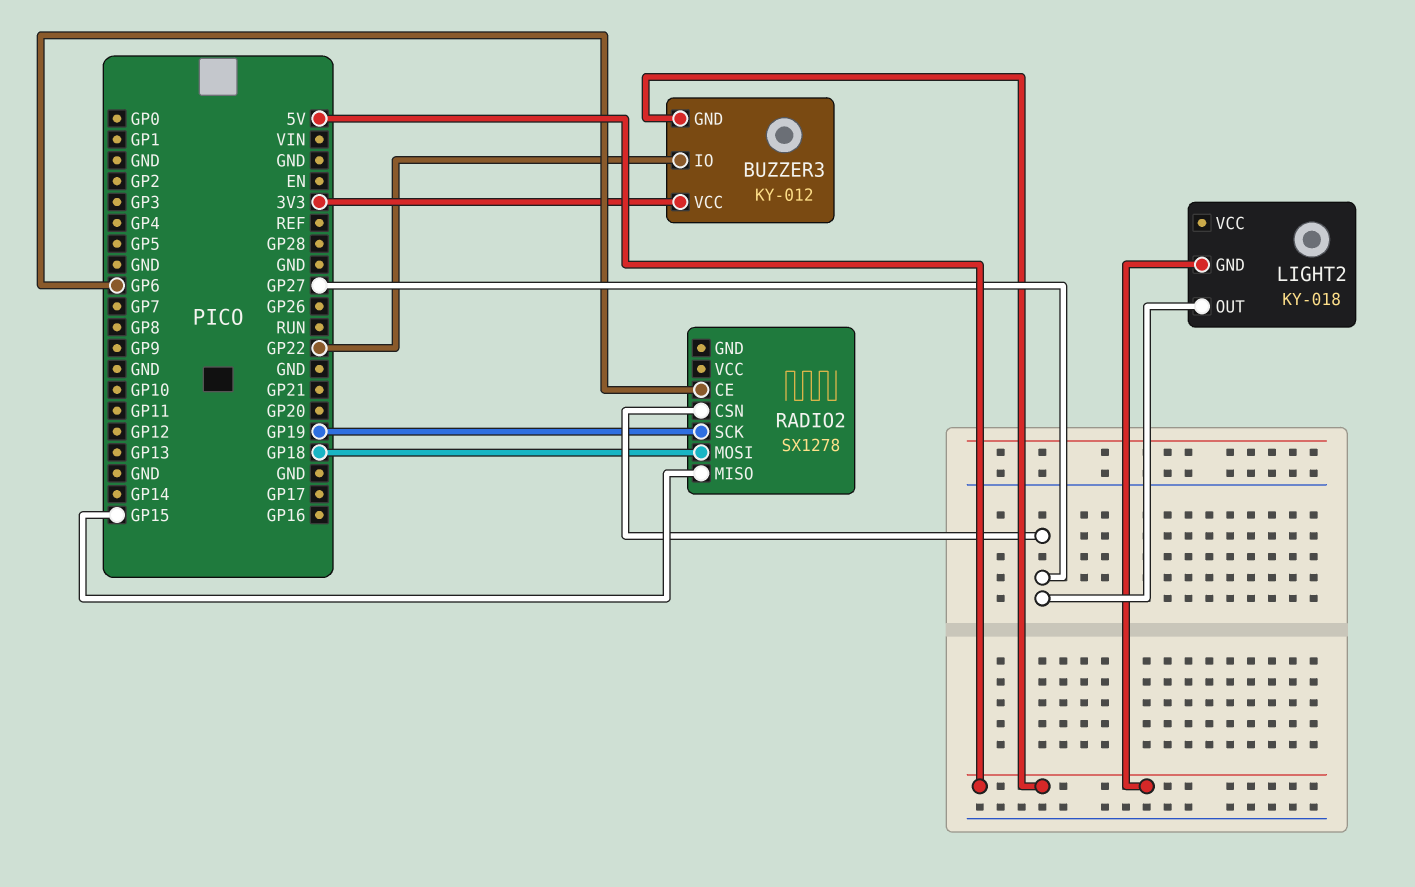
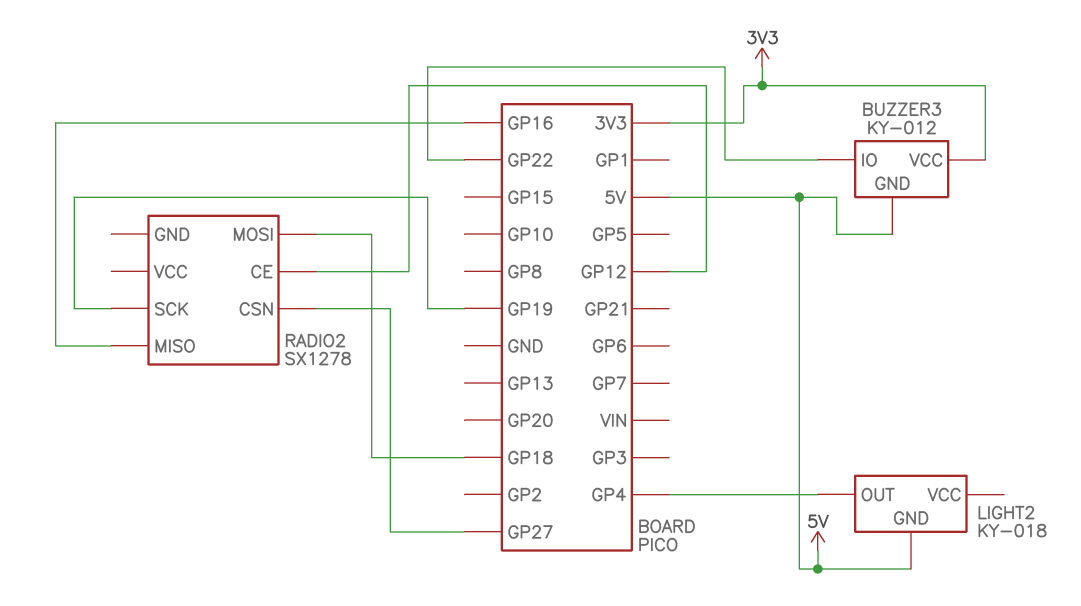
LIGHT2 pin OUT: GP27 -> GP4
RADIO2 pin CE: GP6 -> GP12
RADIO2 pin MISO: GP15 -> GP16

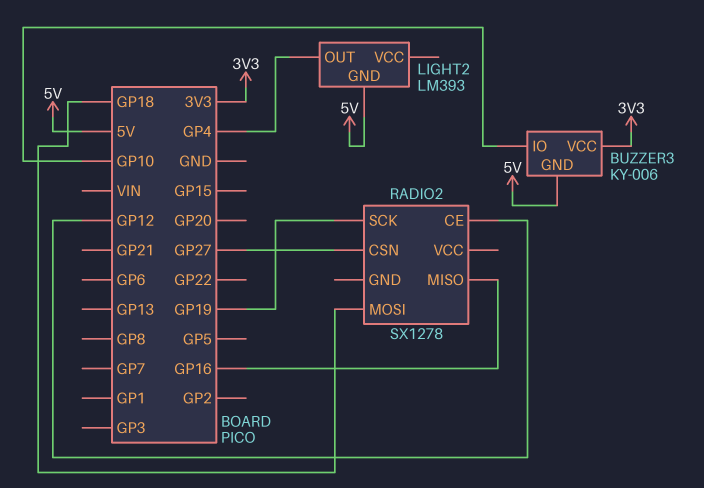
BUZZER3: KY-012 -> KY-006
BUZZER3 pin IO: GP22 -> GP10
LIGHT2: KY-018 -> LM393

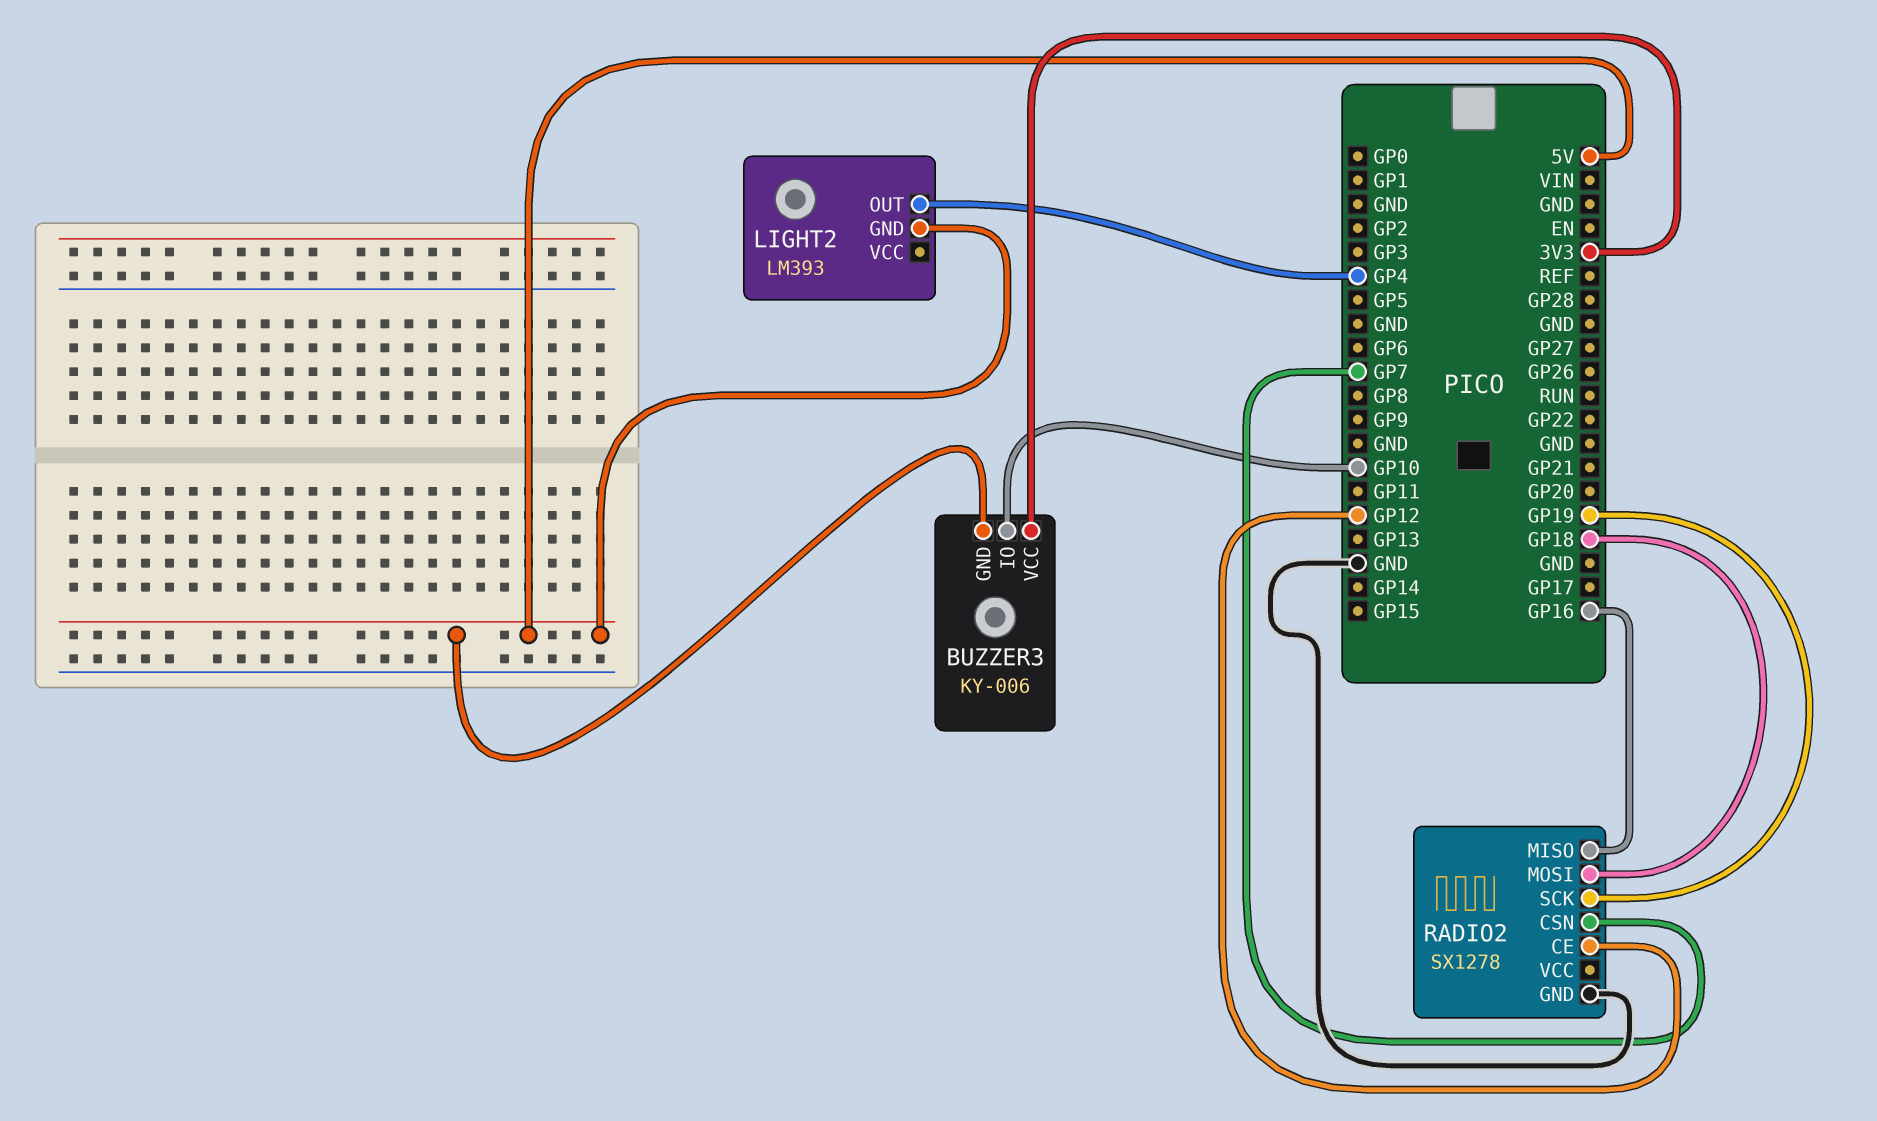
RADIO2 pin CSN: GP27 -> GP7
RADIO2 pin GND: none -> GND

